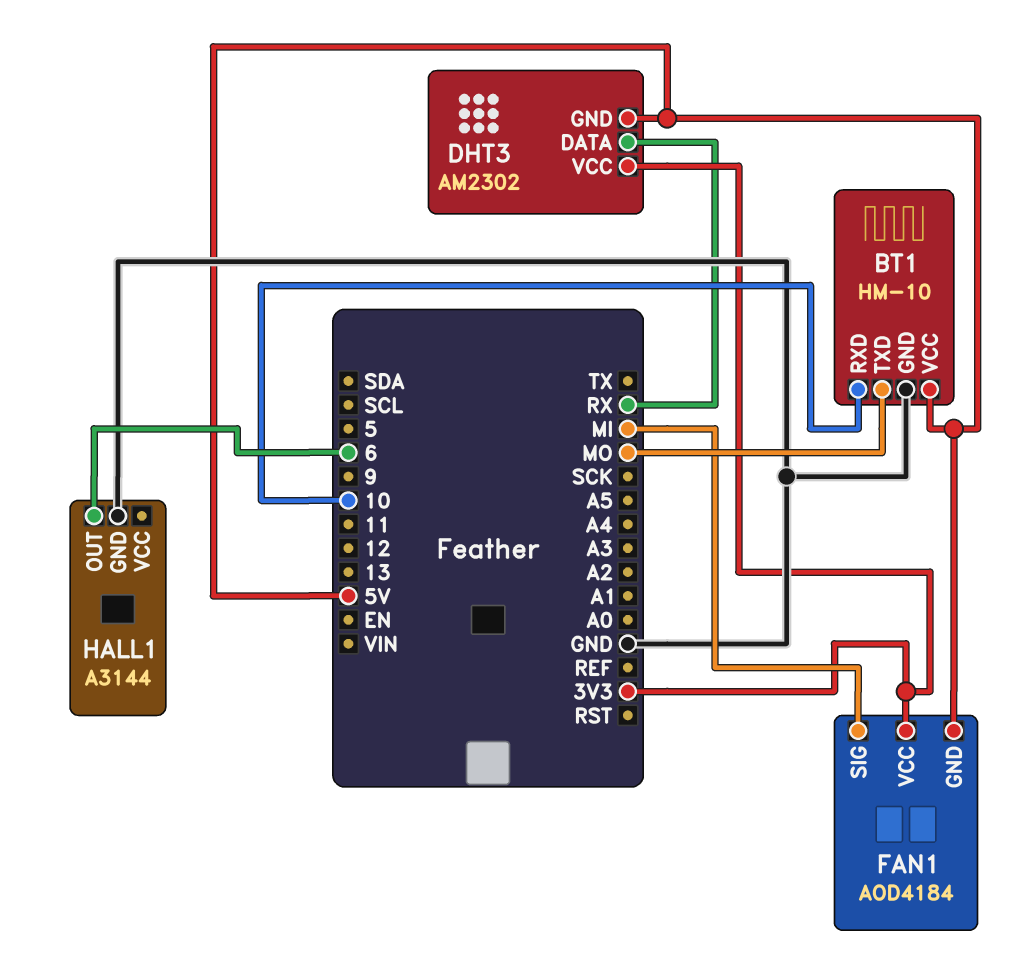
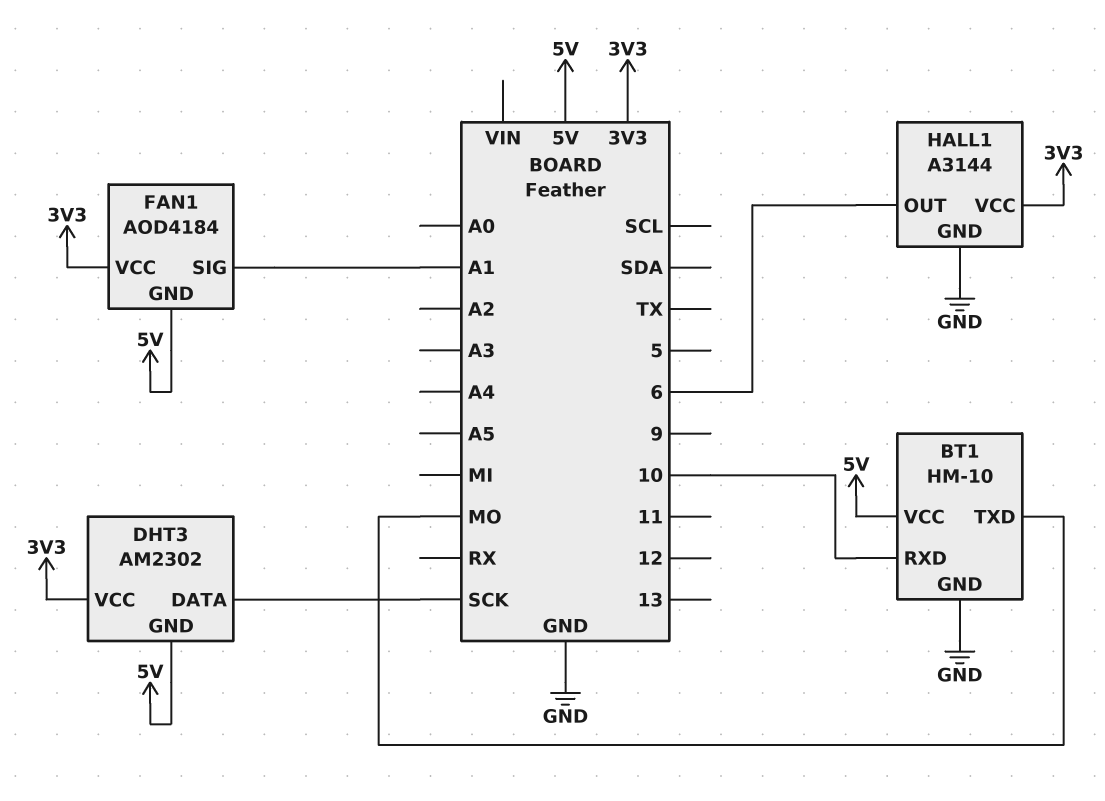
DHT3 pin DATA: RX -> SCK
FAN1 pin SIG: MI -> A1
HALL1 pin VCC: none -> 3V3

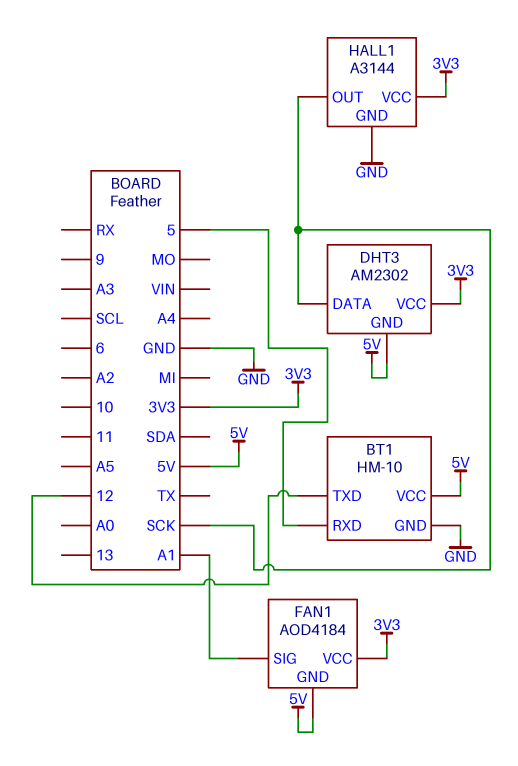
BT1 pin RXD: 10 -> 5
BT1 pin TXD: MO -> 12
HALL1 pin OUT: 6 -> SCK

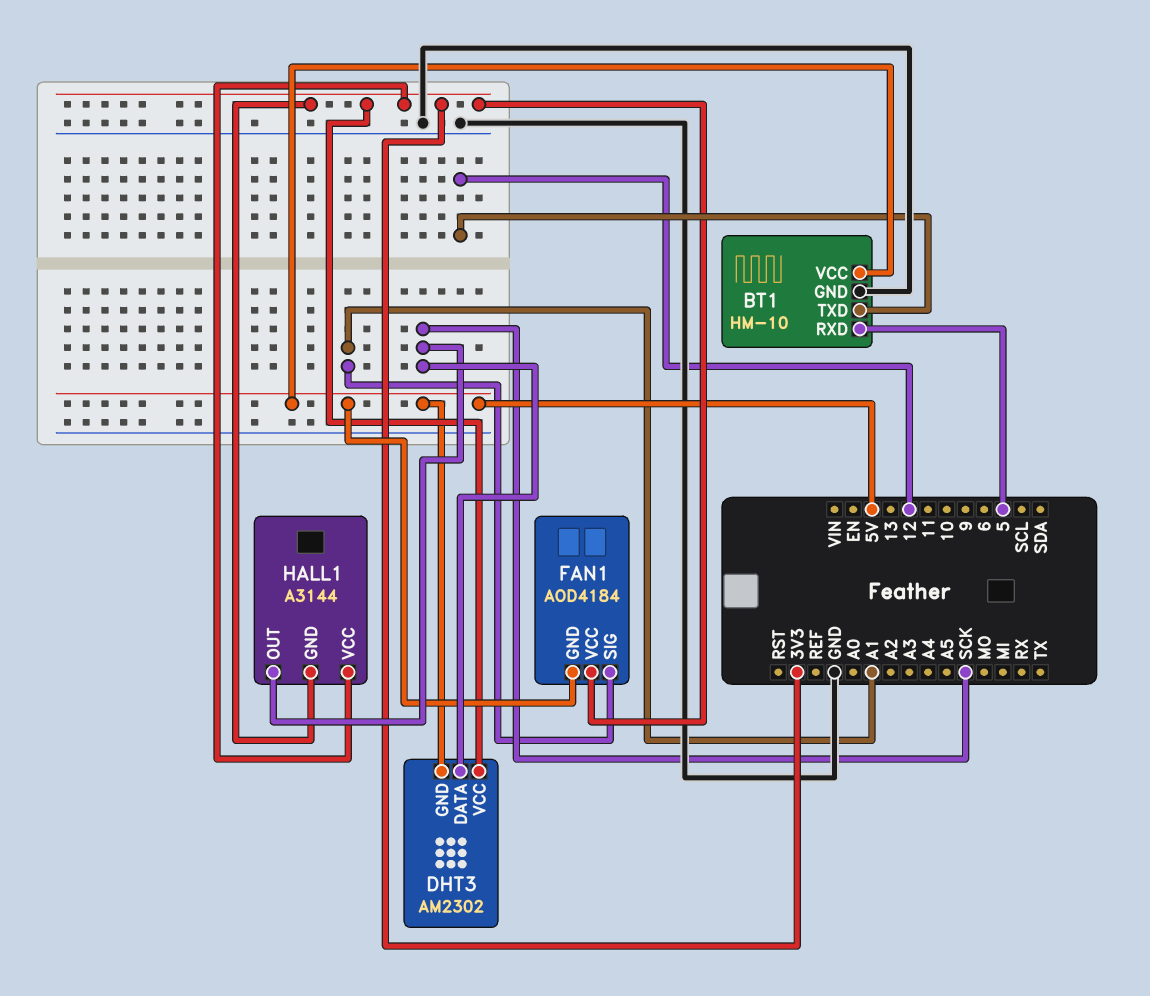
HALL1 pin GND: GND -> 3V3

